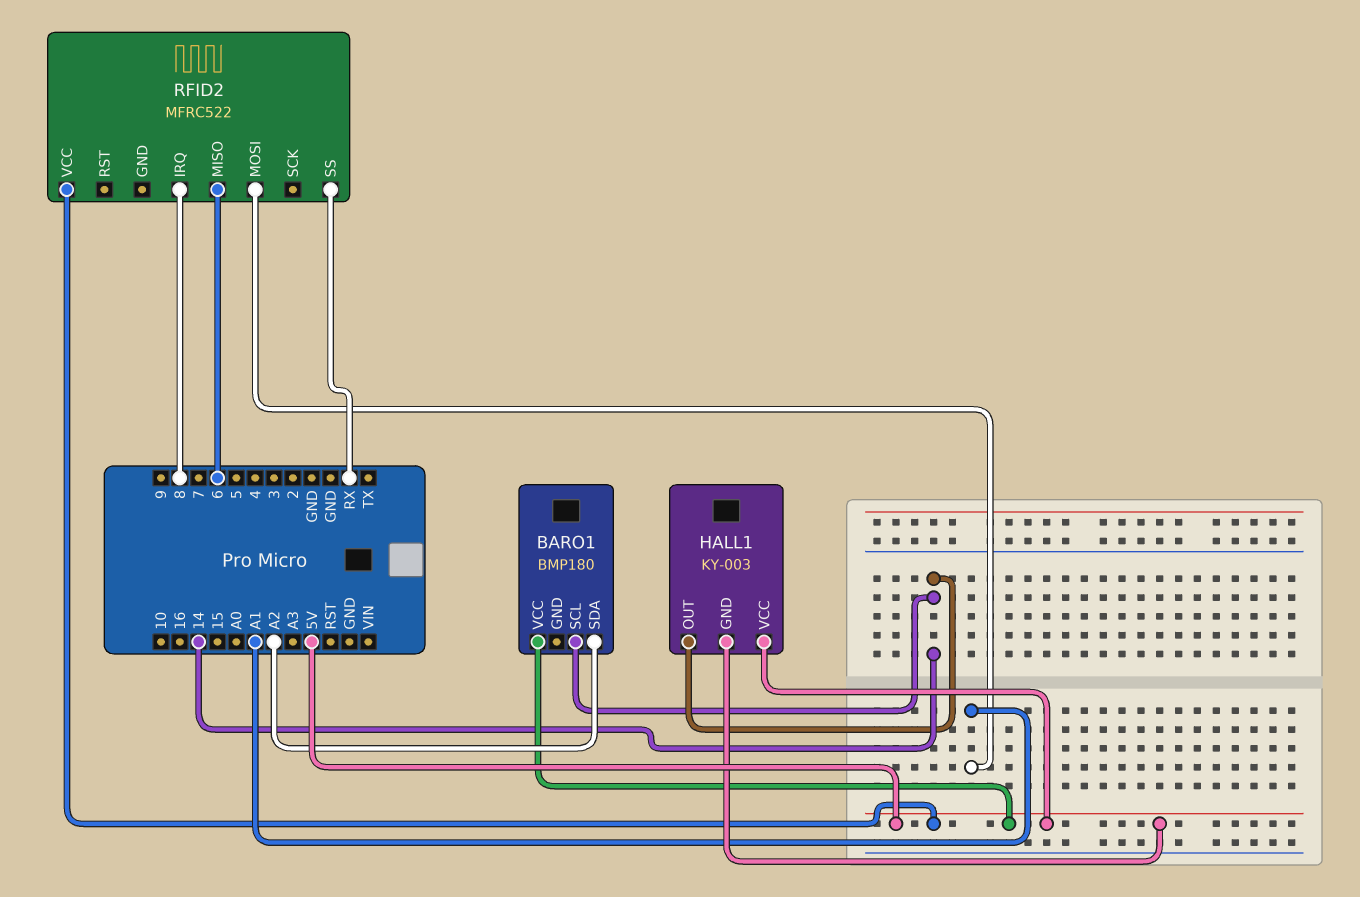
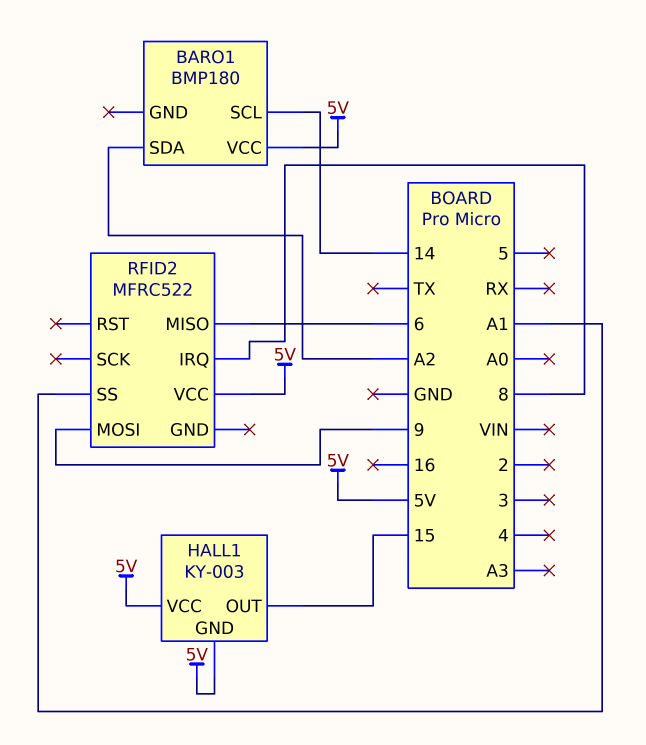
HALL1 pin OUT: 14 -> 15
RFID2 pin MOSI: A1 -> 9
RFID2 pin SS: RX -> A1

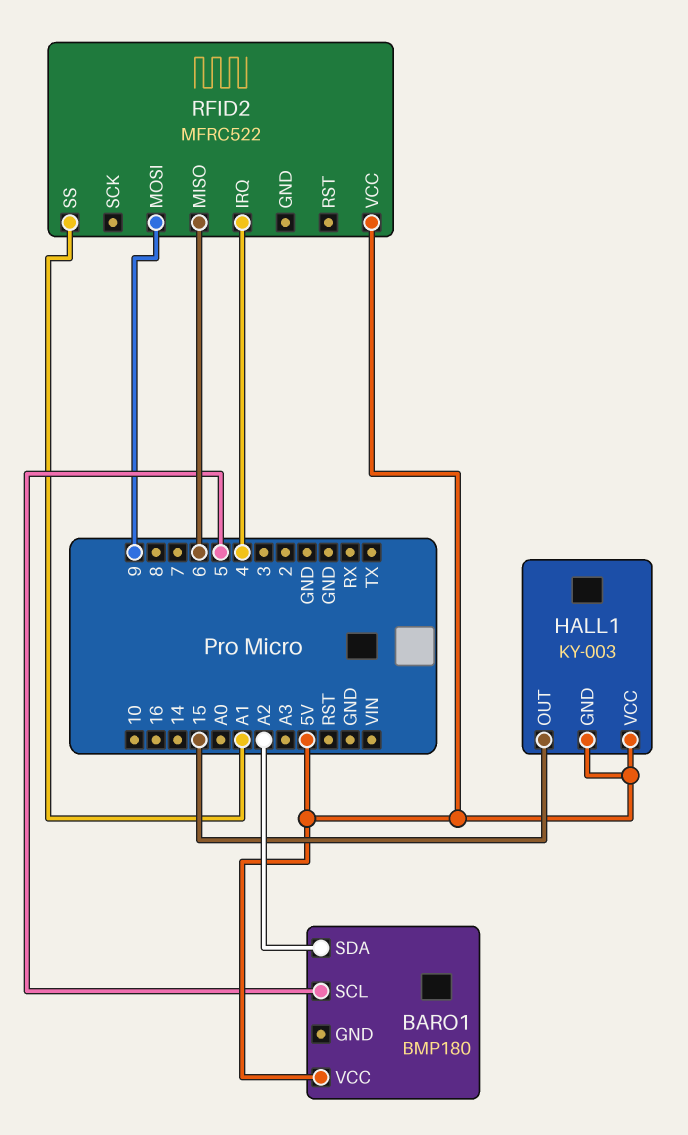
BARO1 pin SCL: 14 -> 5
RFID2 pin IRQ: 8 -> 4

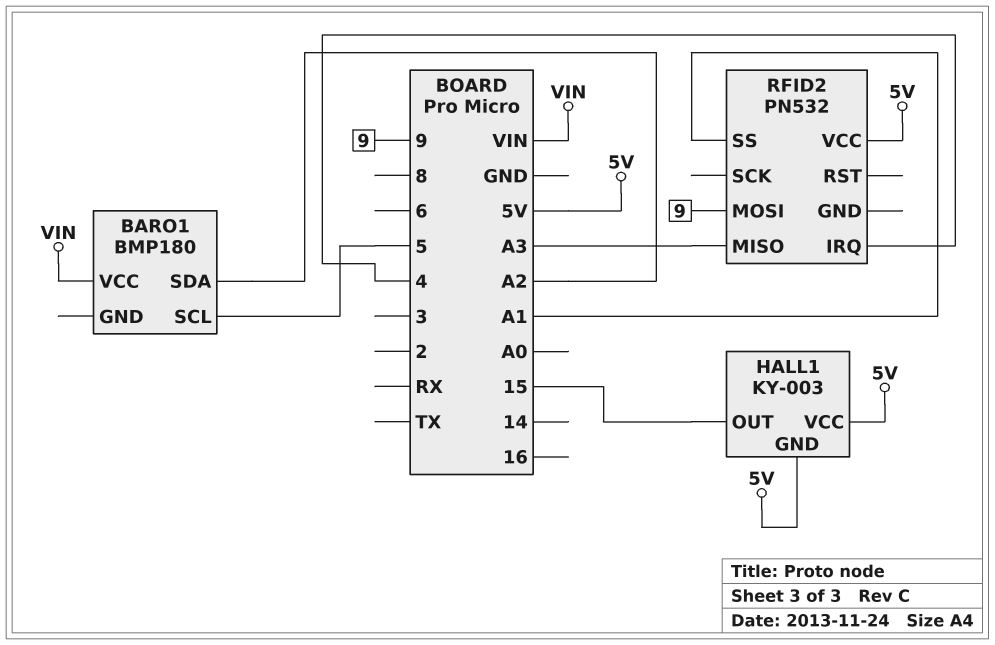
BARO1 pin VCC: 5V -> VIN
RFID2: MFRC522 -> PN532
RFID2 pin MISO: 6 -> A3

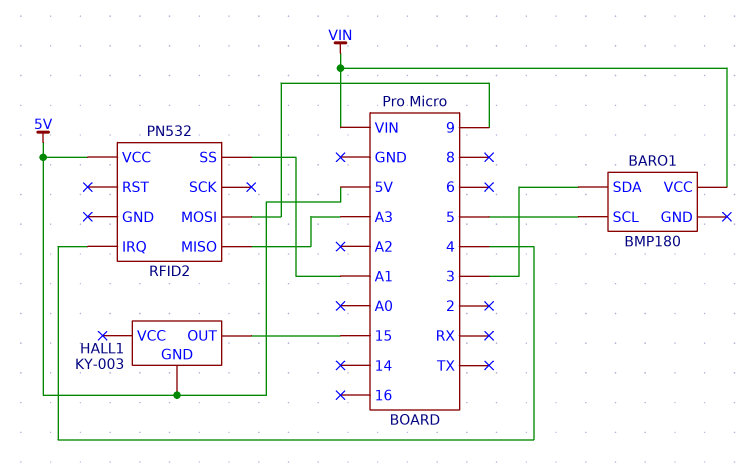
BARO1 pin SDA: A2 -> 3
HALL1 pin VCC: 5V -> none

